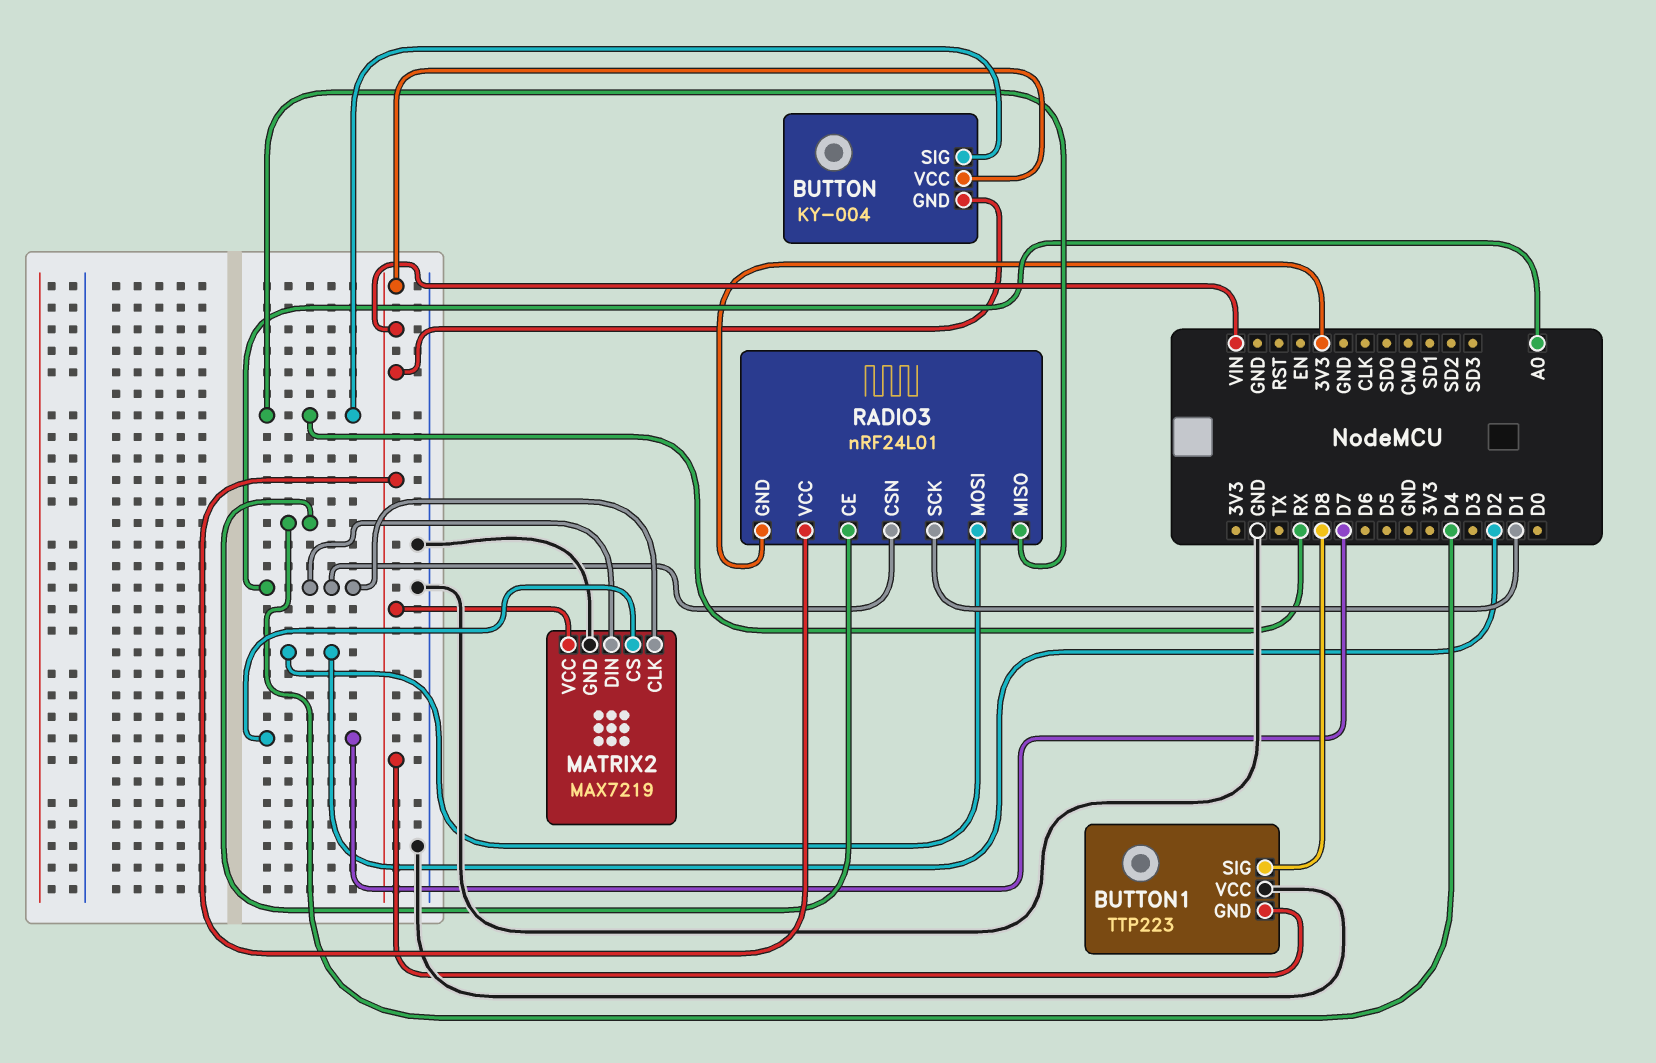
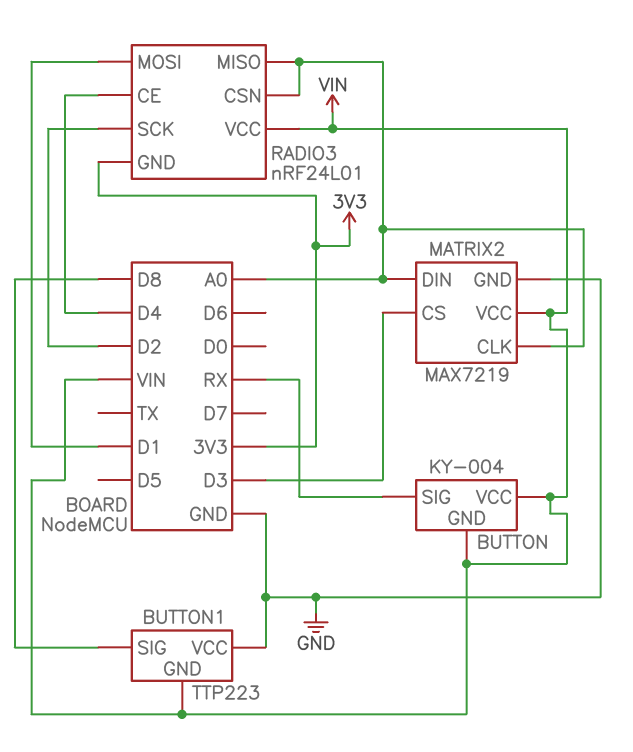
MATRIX2 pin CS: D7 -> D3
RADIO3 pin MISO: RX -> A0
RADIO3 pin MOSI: D2 -> D1
RADIO3 pin SCK: D1 -> D2

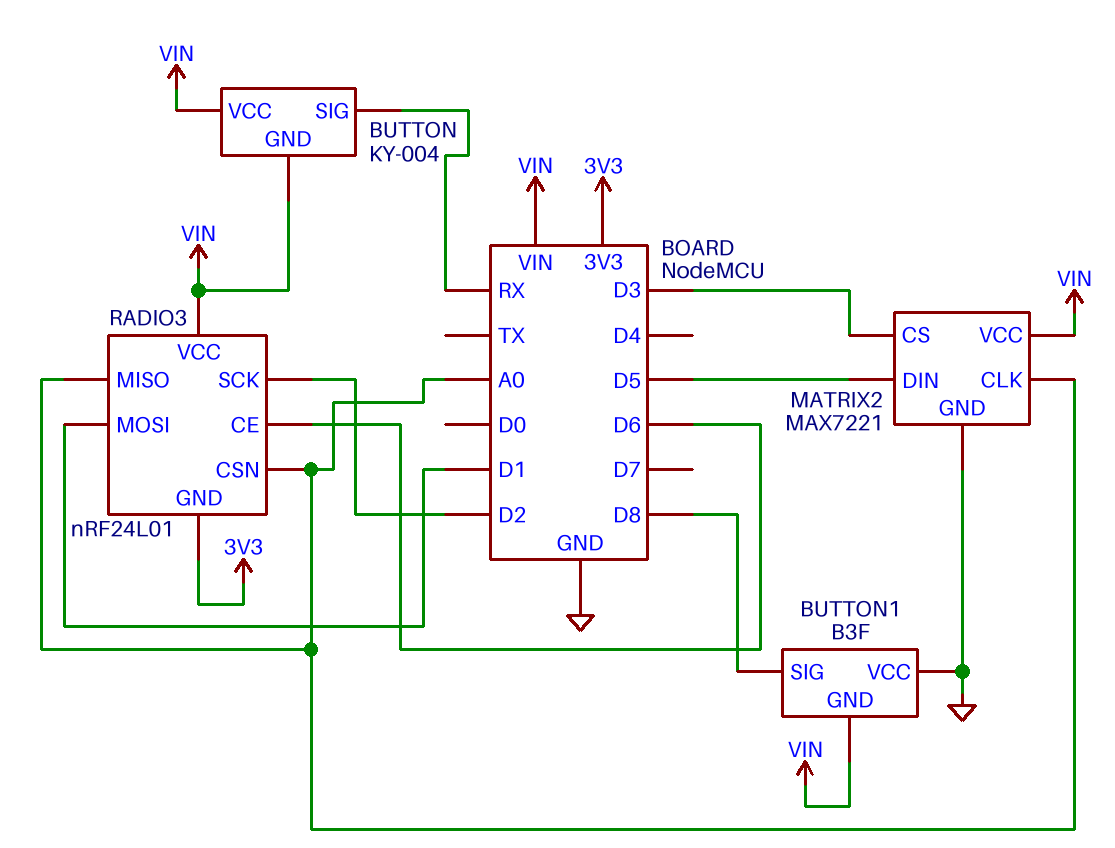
BUTTON1: TTP223 -> B3F
MATRIX2: MAX7219 -> MAX7221
MATRIX2 pin DIN: A0 -> D5
RADIO3 pin CE: D4 -> D6

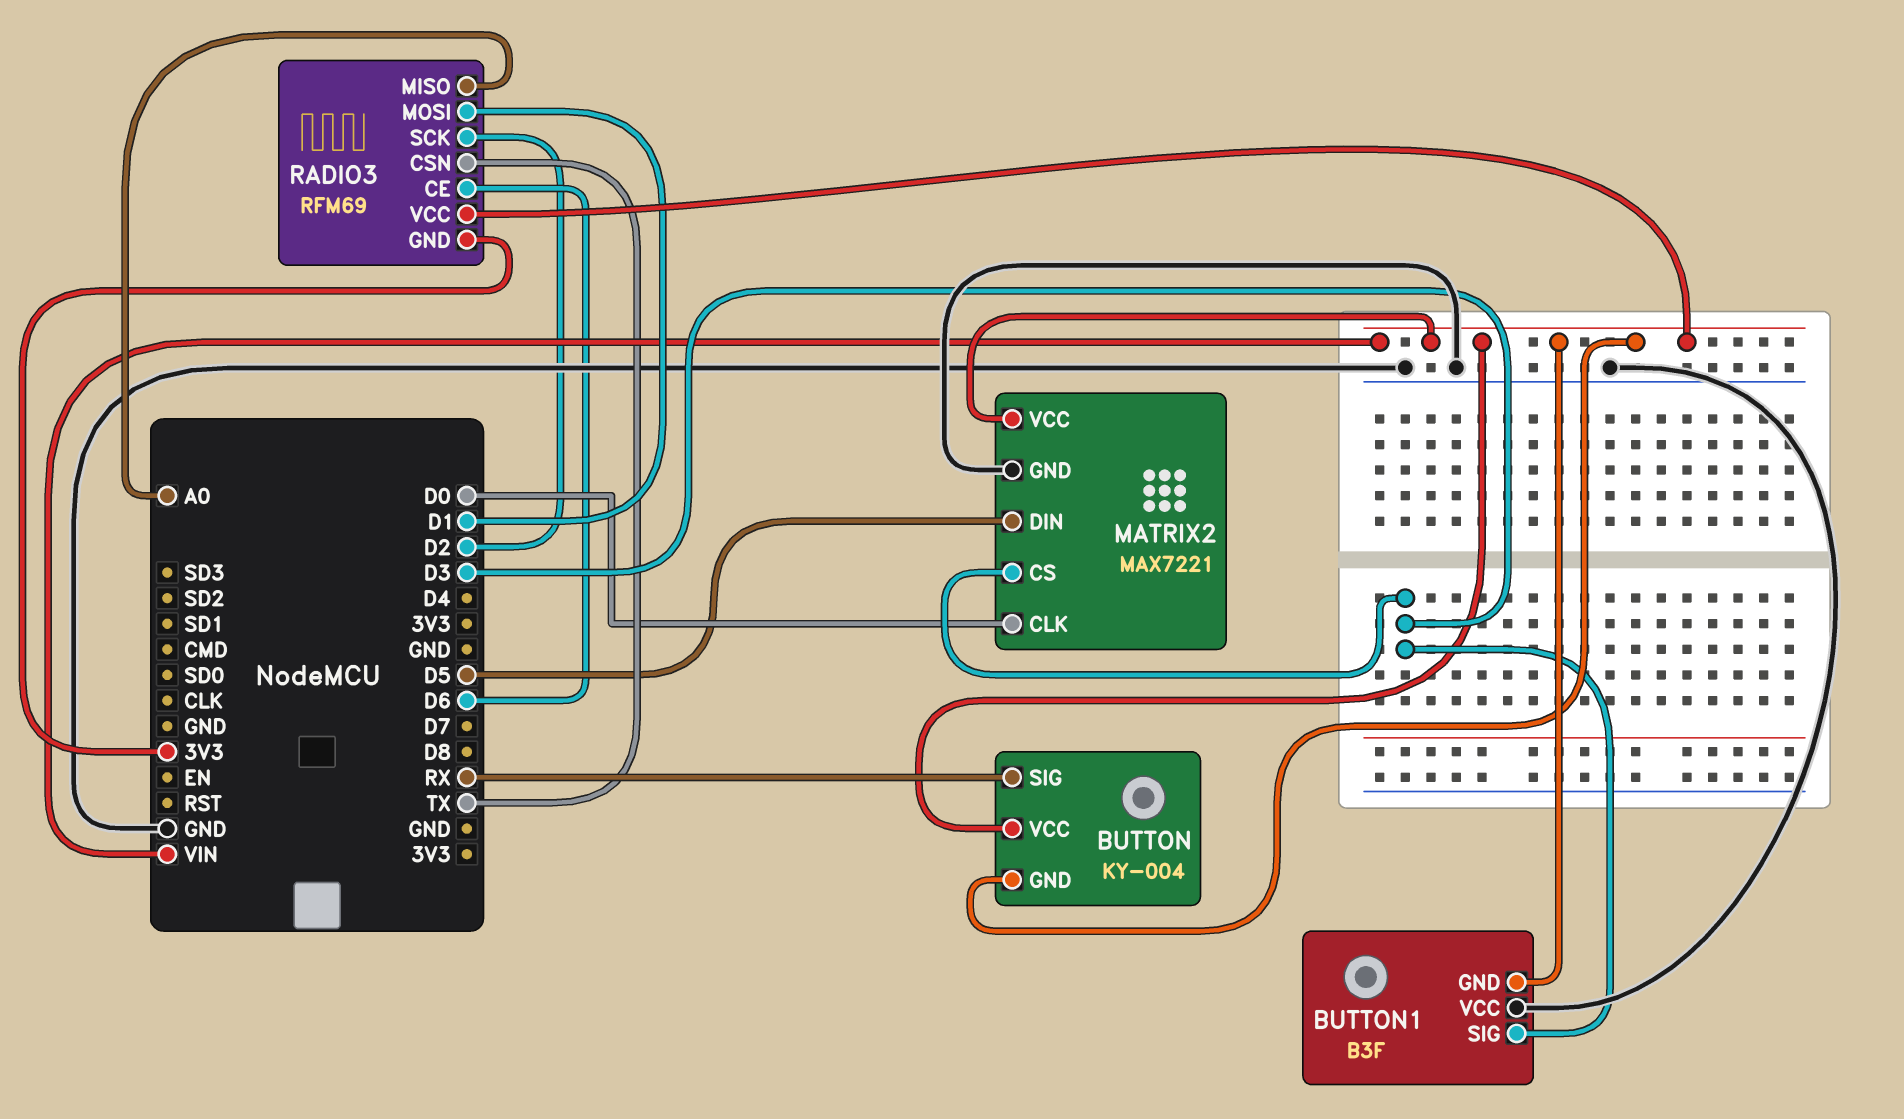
BUTTON1 pin SIG: D8 -> D3
MATRIX2 pin CLK: A0 -> D0
RADIO3: nRF24L01 -> RFM69
RADIO3 pin CSN: A0 -> TX

